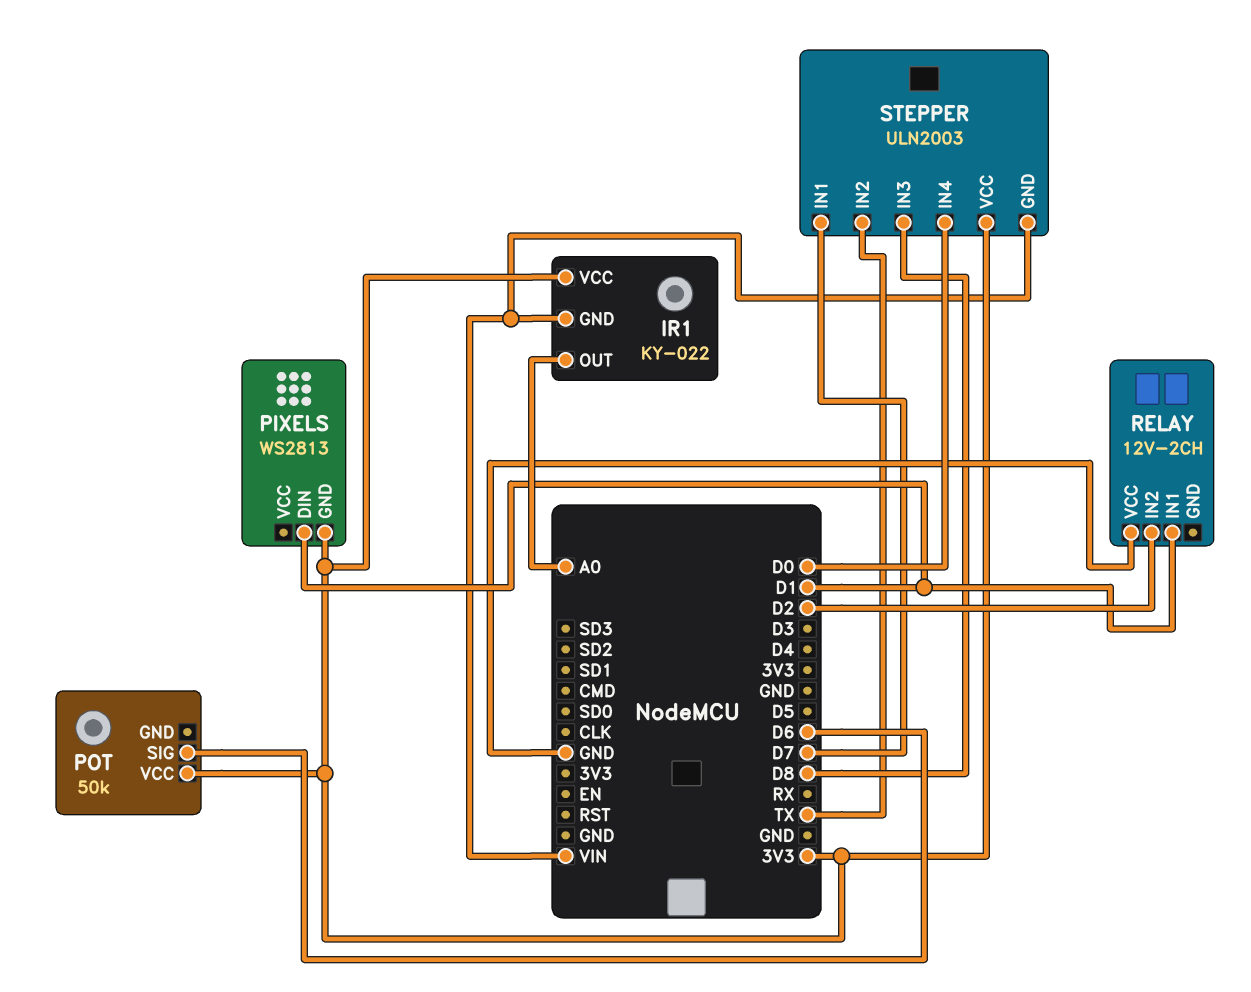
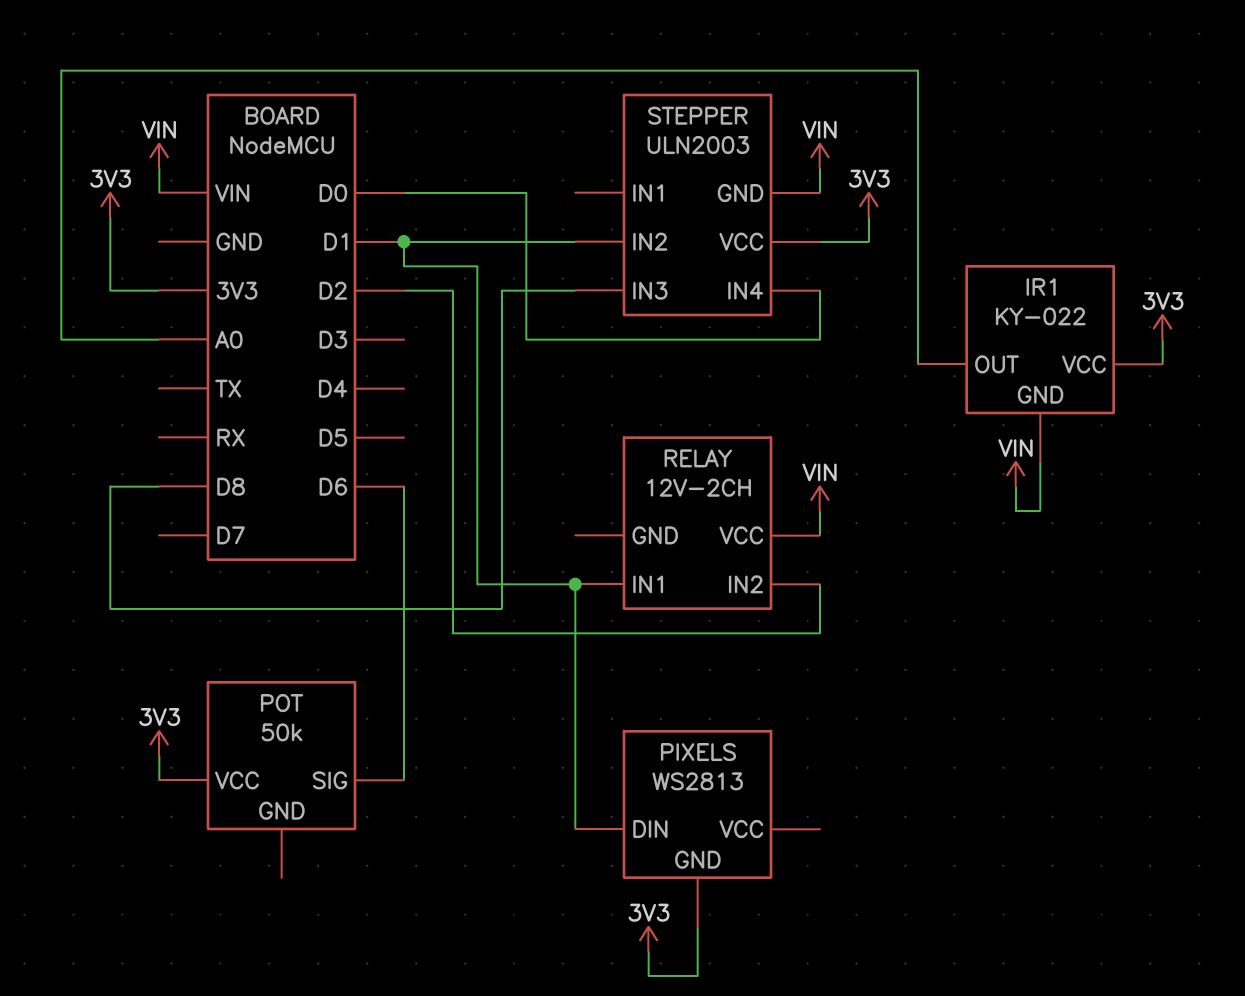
RELAY pin VCC: GND -> VIN
STEPPER pin IN1: D7 -> none
STEPPER pin IN2: TX -> D1

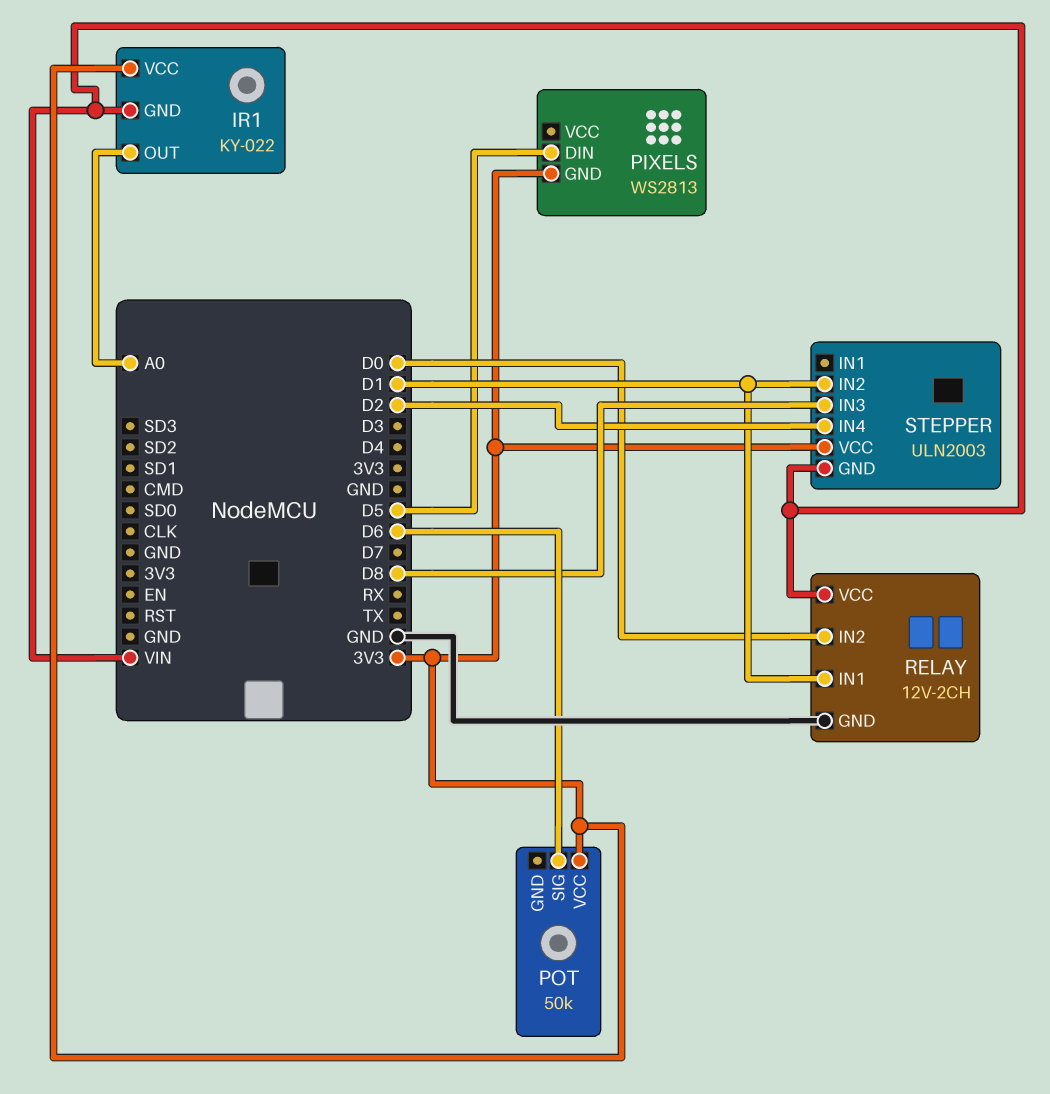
PIXELS pin DIN: D1 -> D5
RELAY pin GND: none -> GND
RELAY pin IN2: D2 -> D0
STEPPER pin IN4: D0 -> D2

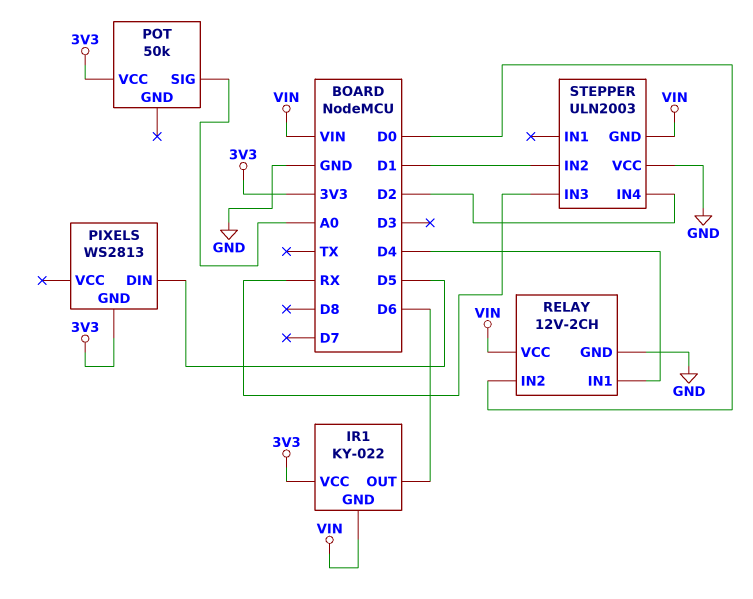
IR1 pin OUT: A0 -> D6
POT pin SIG: D6 -> A0
RELAY pin IN1: D1 -> D4
STEPPER pin IN3: D8 -> RX
STEPPER pin VCC: 3V3 -> GND

